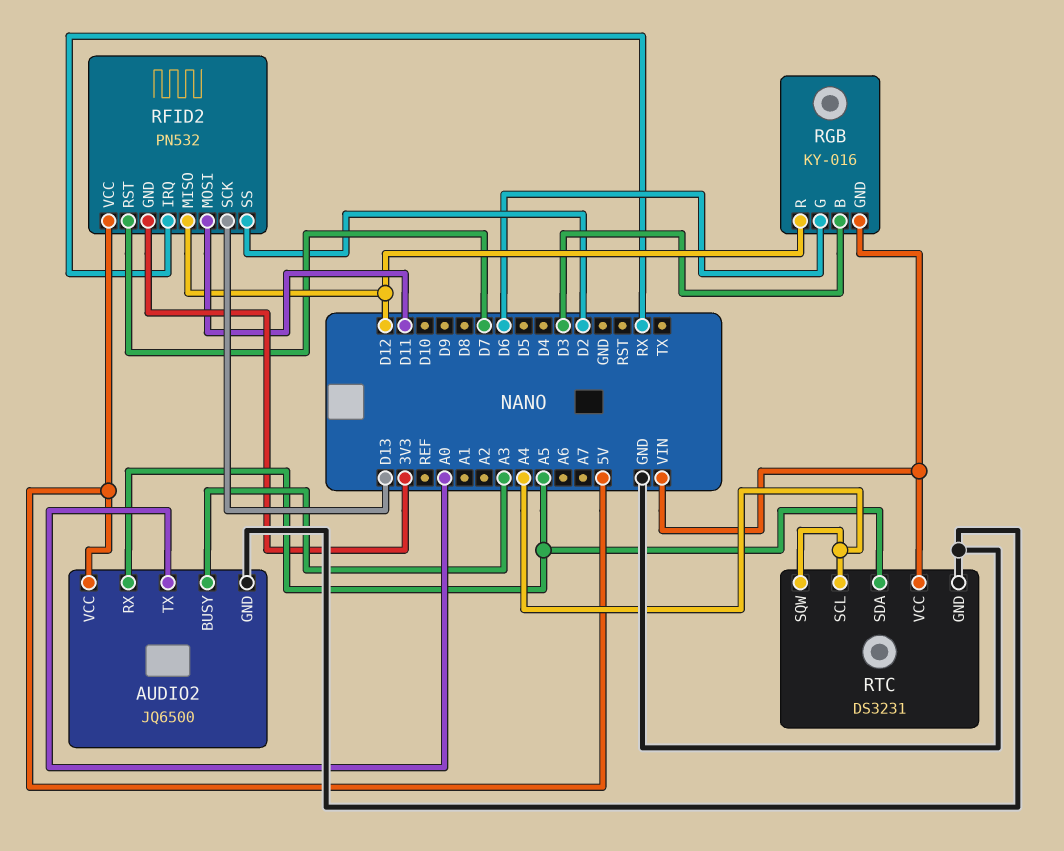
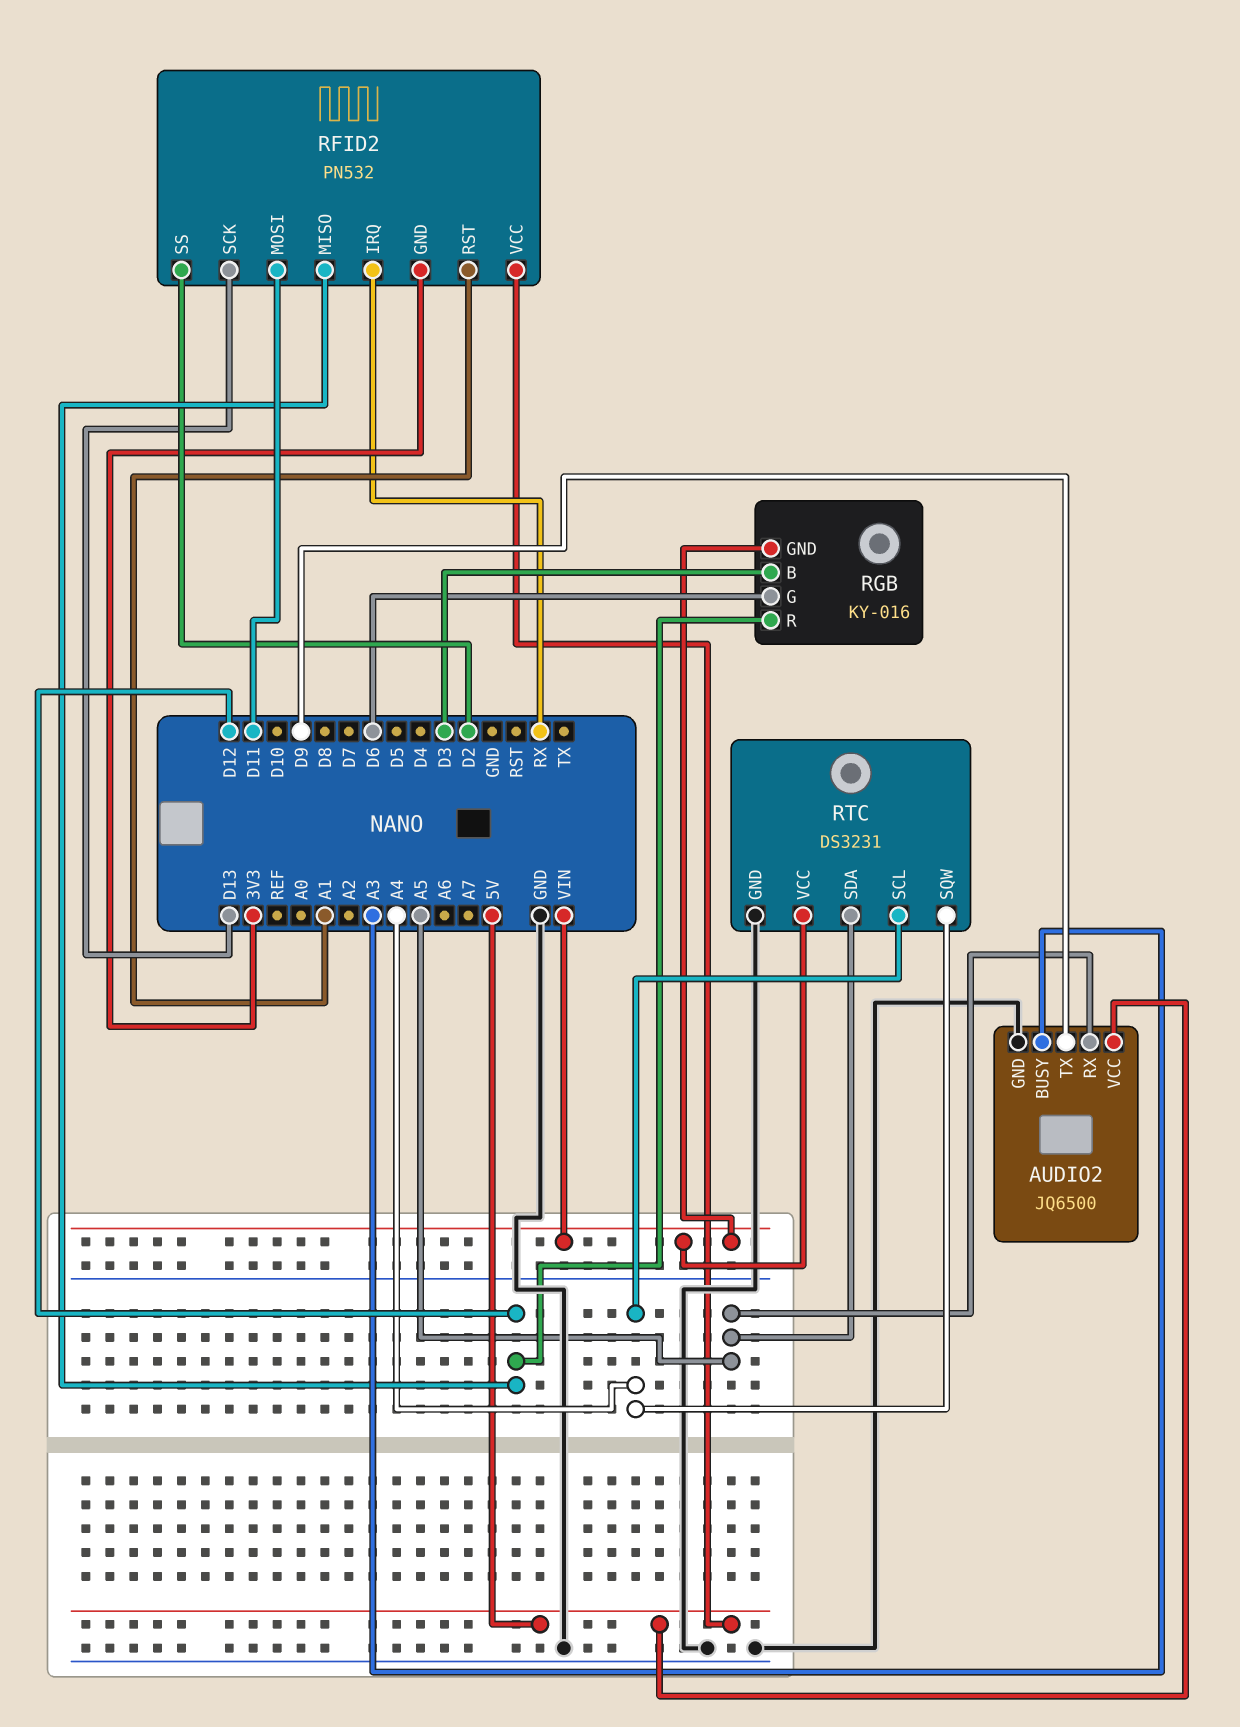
AUDIO2 pin TX: A0 -> D9
RFID2 pin RST: D7 -> A1

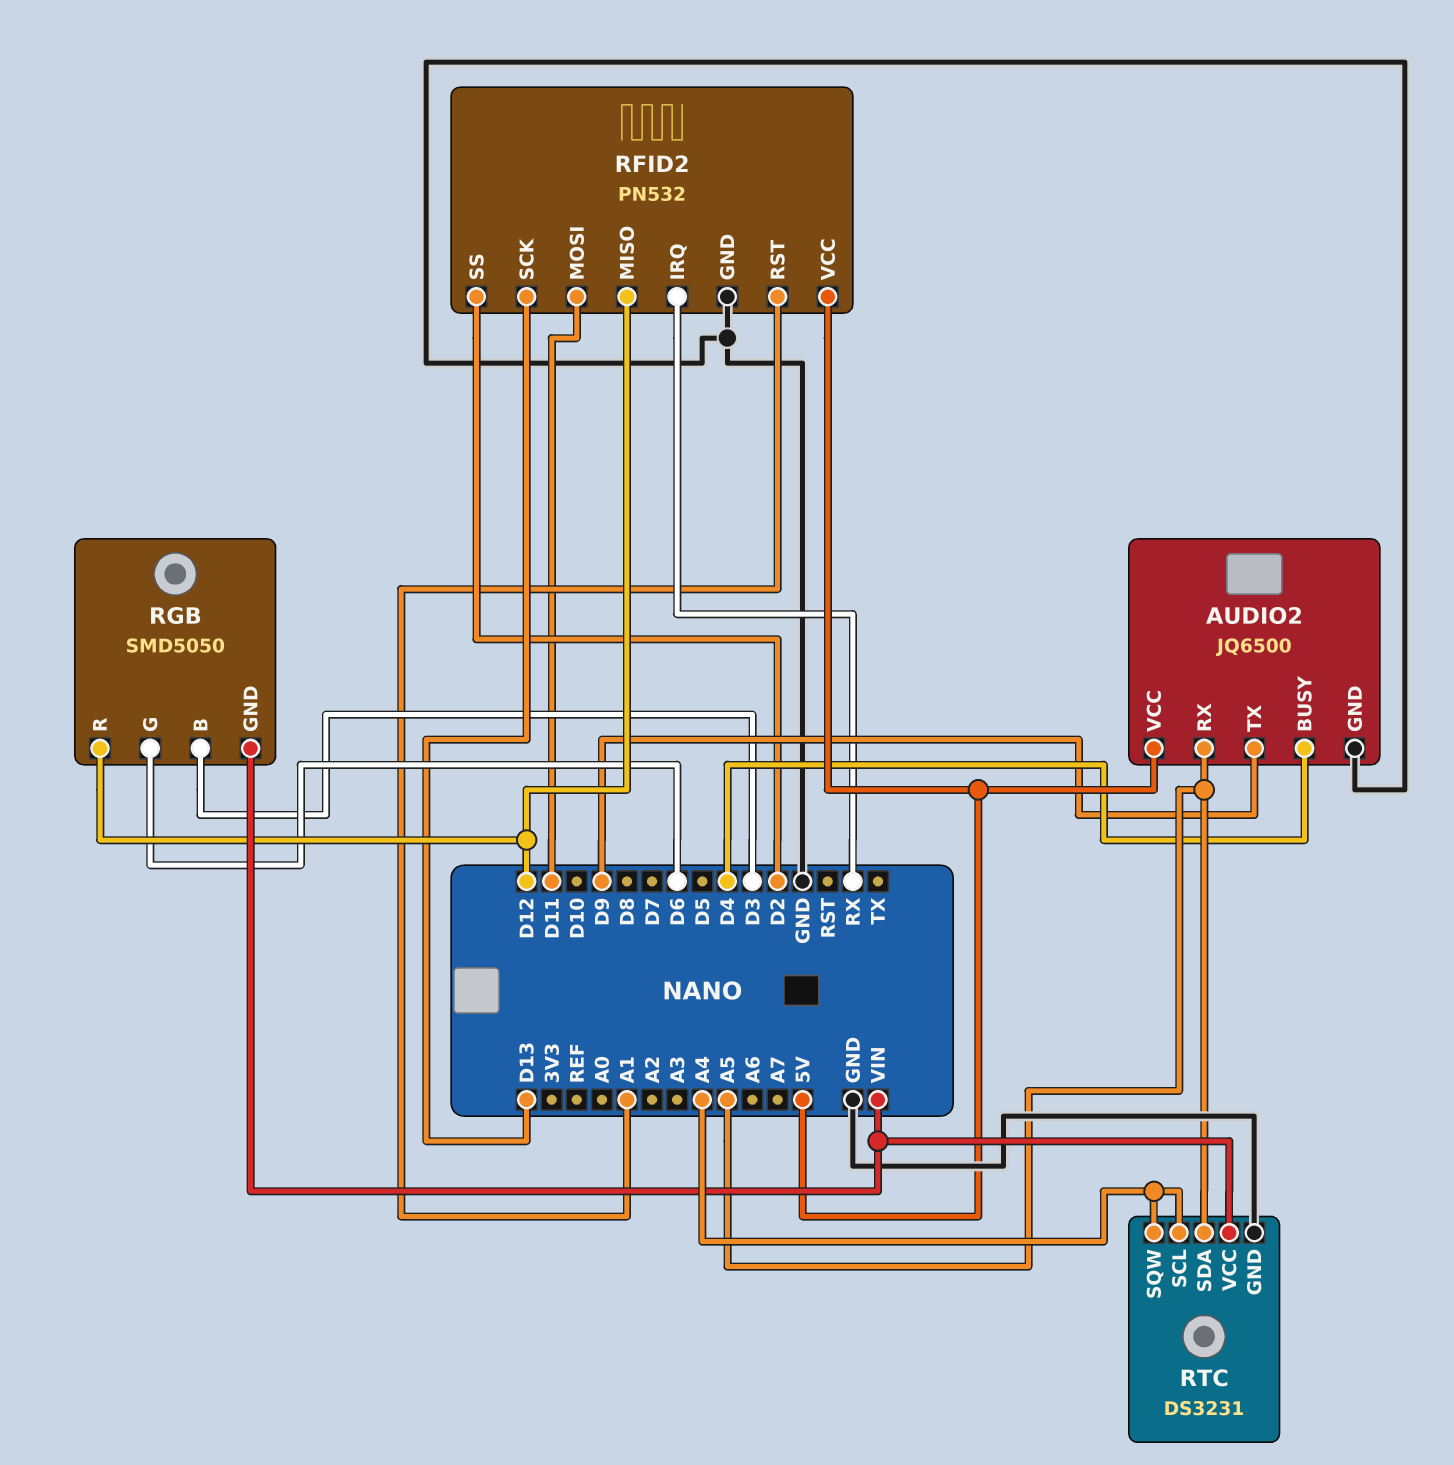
AUDIO2 pin BUSY: A3 -> D4
RFID2 pin GND: 3V3 -> GND
RGB: KY-016 -> SMD5050

